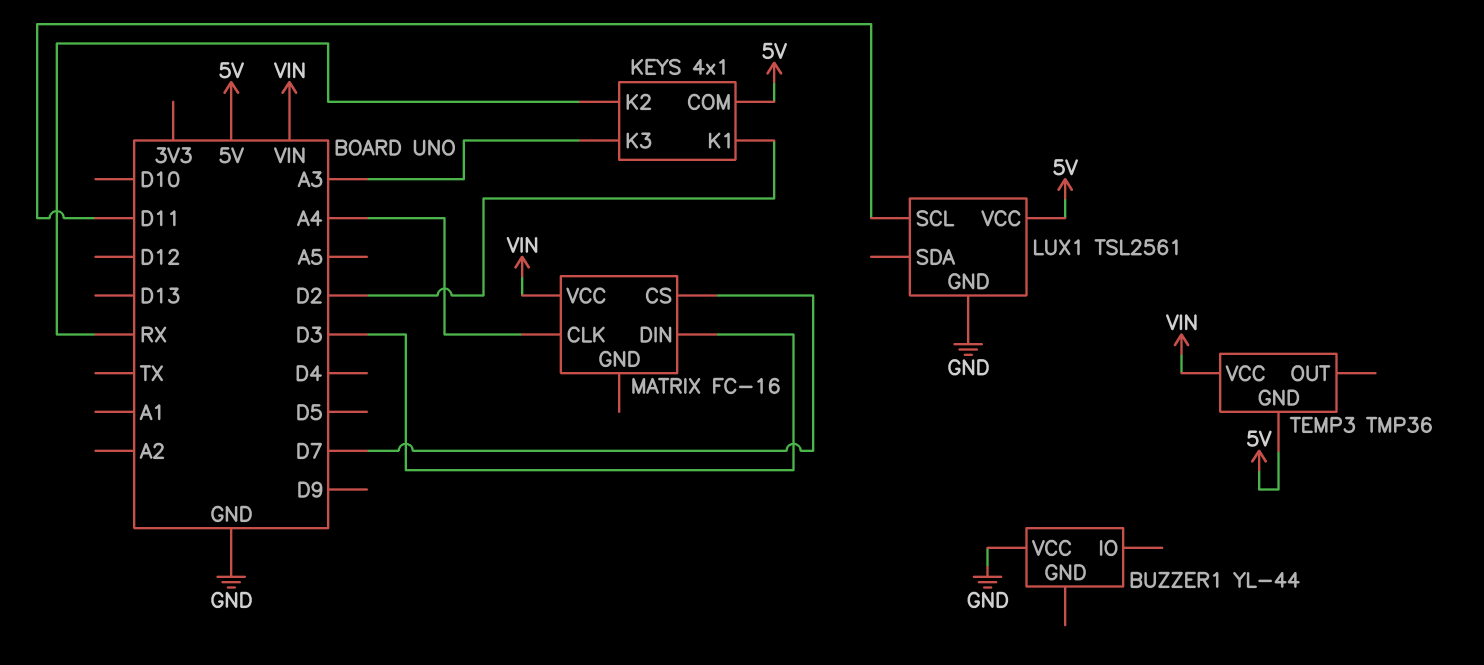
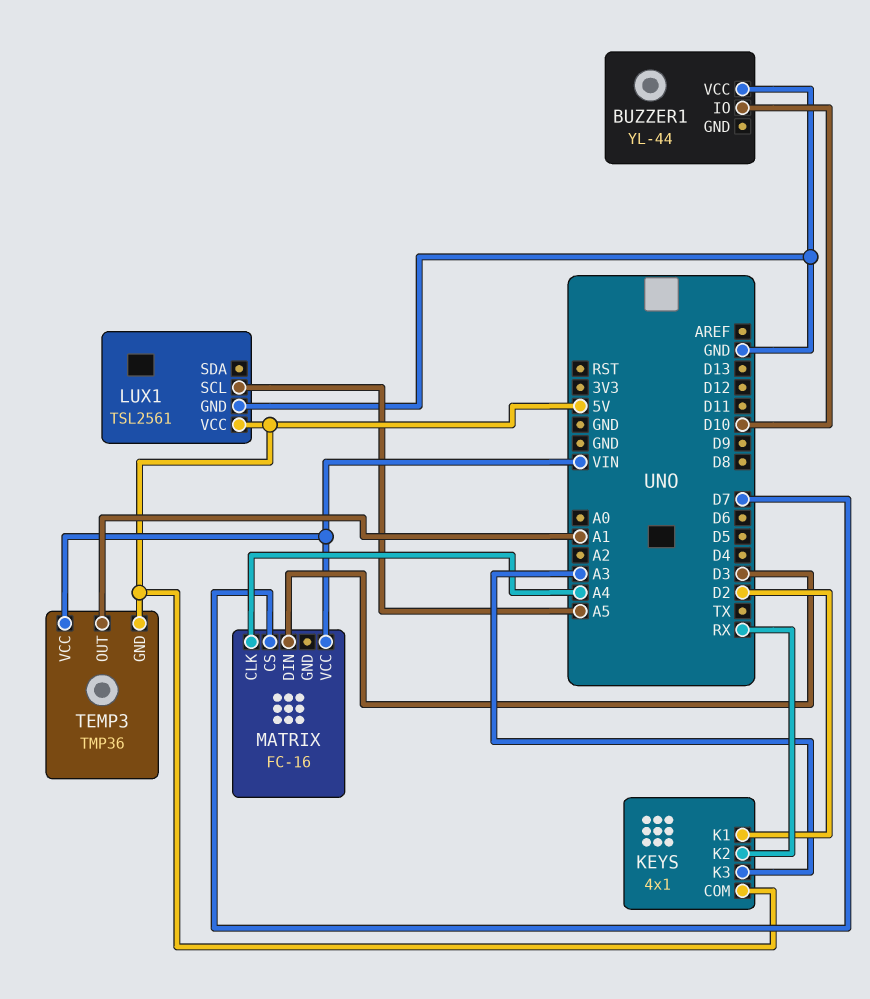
BUZZER1 pin IO: none -> D10
LUX1 pin SCL: D11 -> A5
TEMP3 pin OUT: none -> A1

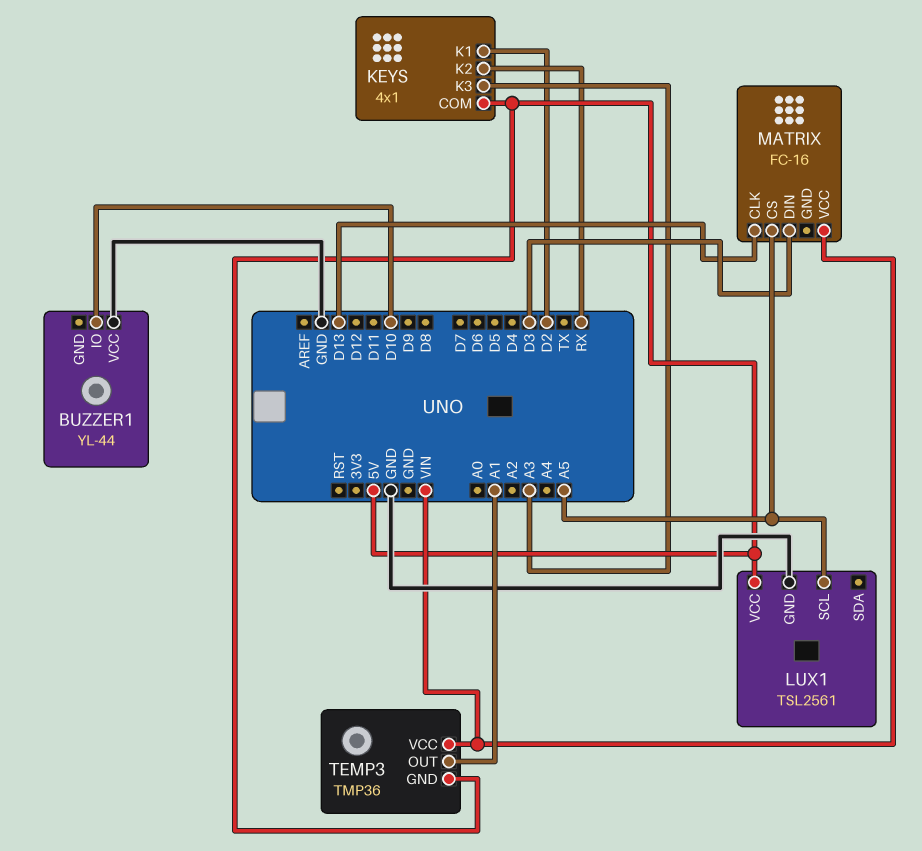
MATRIX pin CLK: A4 -> D13
MATRIX pin CS: D7 -> A5

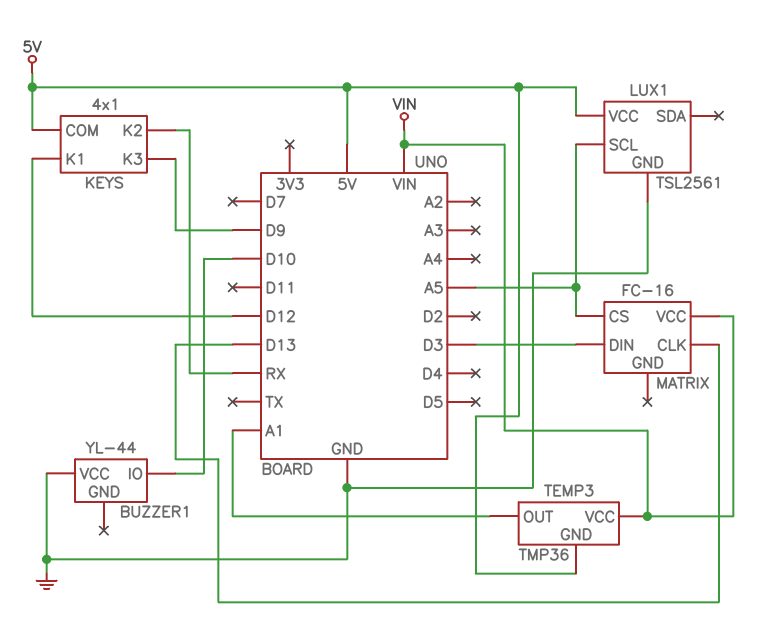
KEYS pin K1: D2 -> D12
KEYS pin K3: A3 -> D9

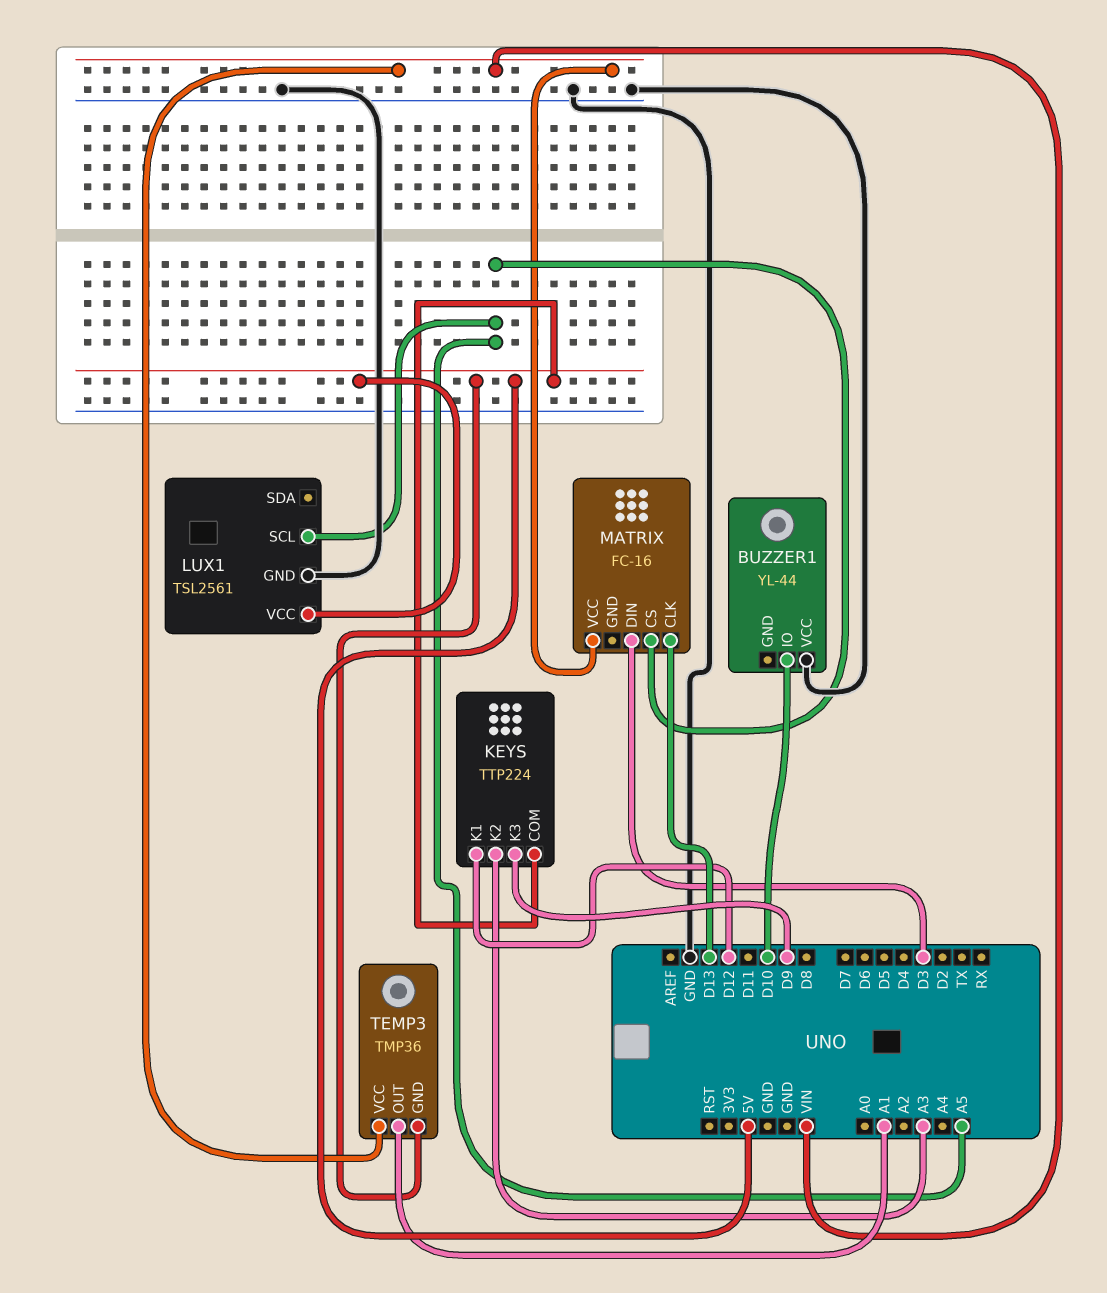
KEYS: 4x1 -> TTP224
KEYS pin K2: RX -> A3

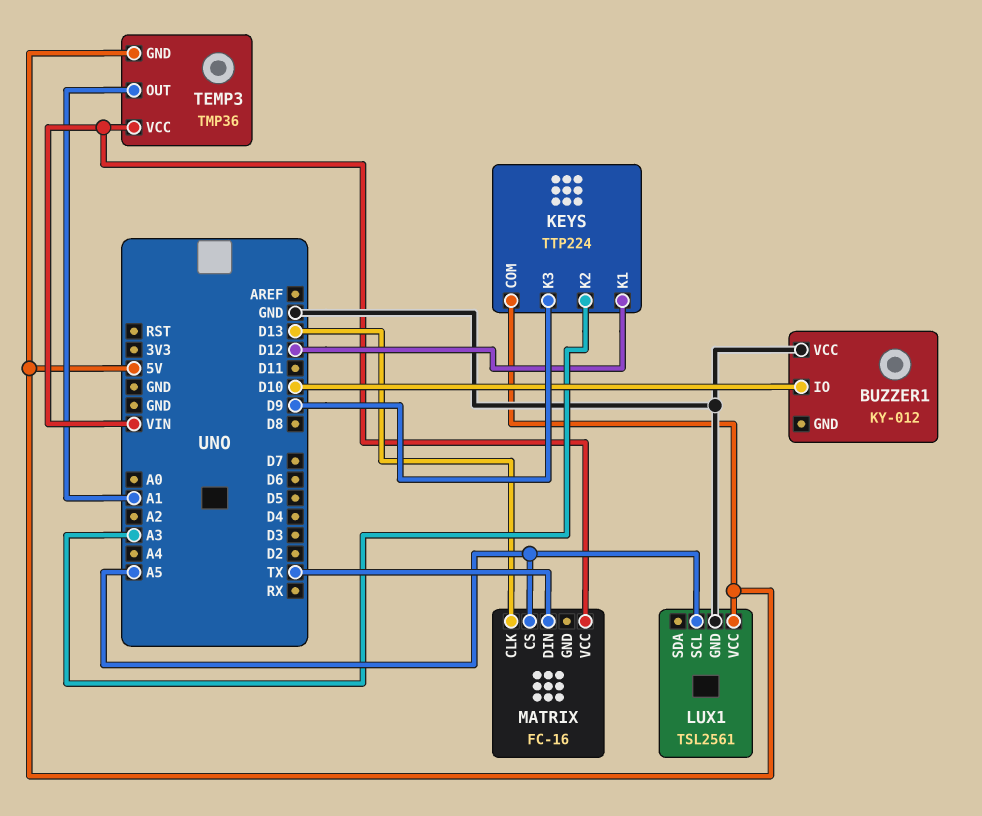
BUZZER1: YL-44 -> KY-012
MATRIX pin DIN: D3 -> TX

